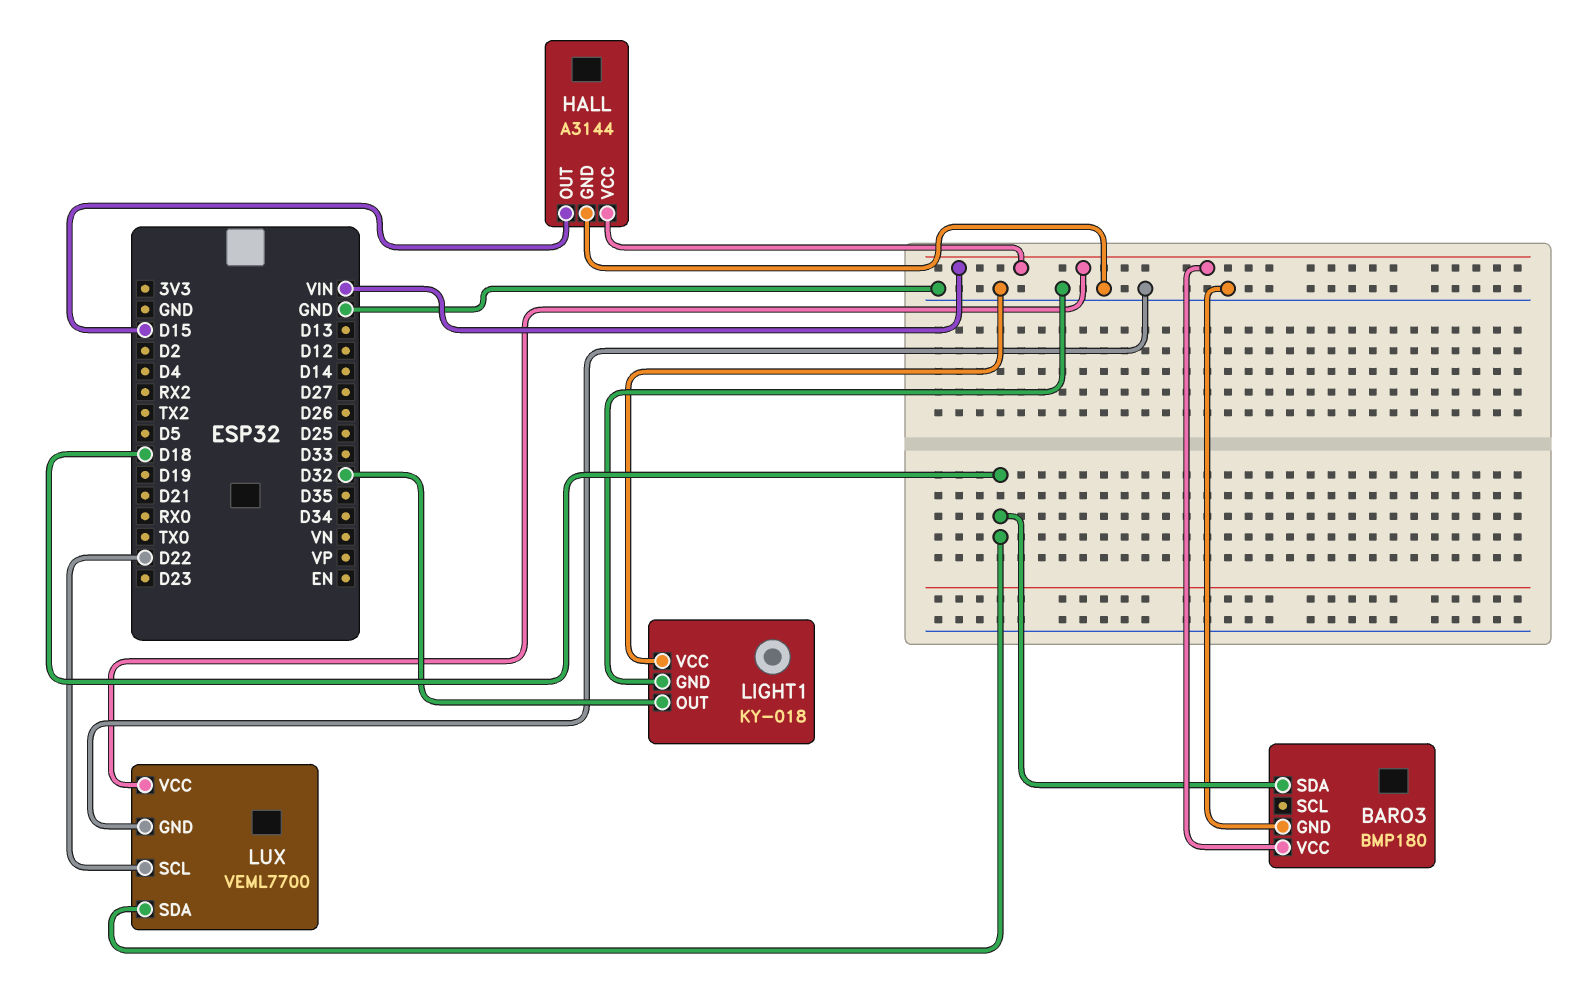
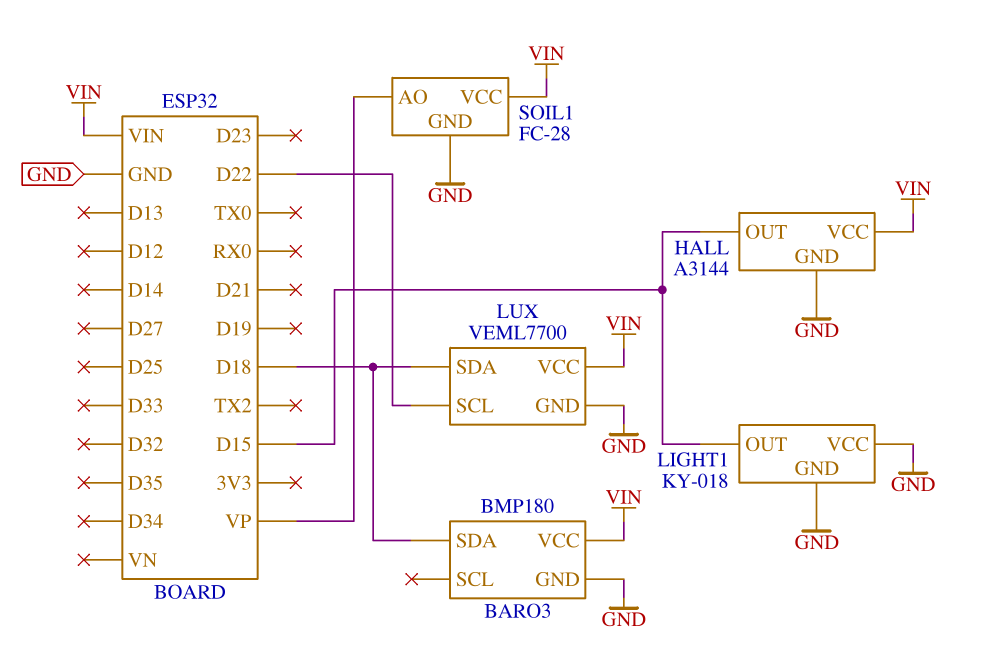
LIGHT1 pin OUT: D32 -> D15
SOIL1: none -> FC-28
SOIL1 pin AO: none -> VP
SOIL1 pin GND: none -> GND
SOIL1 pin VCC: none -> VIN

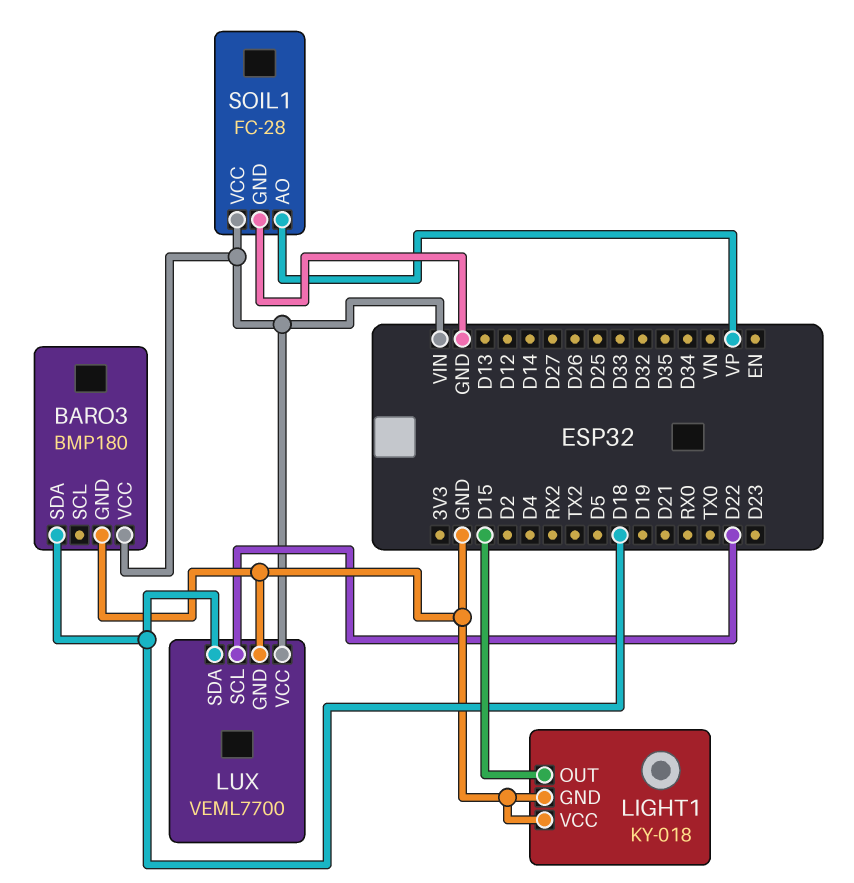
HALL: A3144 -> none
HALL pin GND: GND -> none
HALL pin OUT: D15 -> none
HALL pin VCC: VIN -> none

